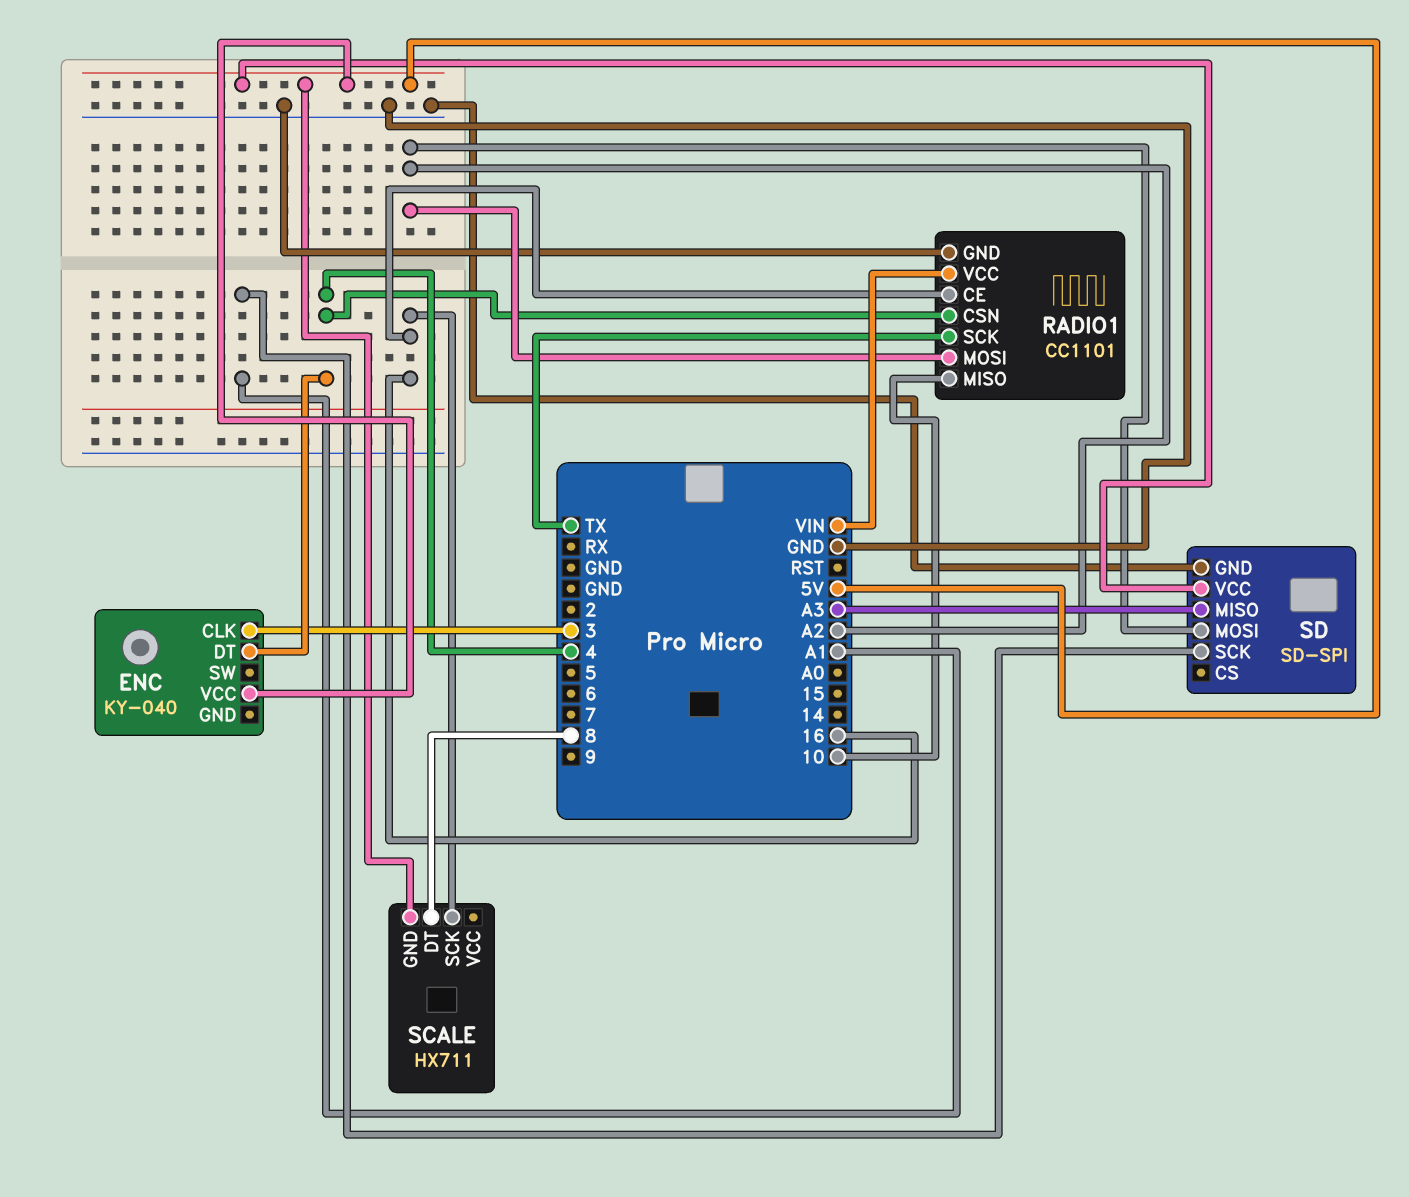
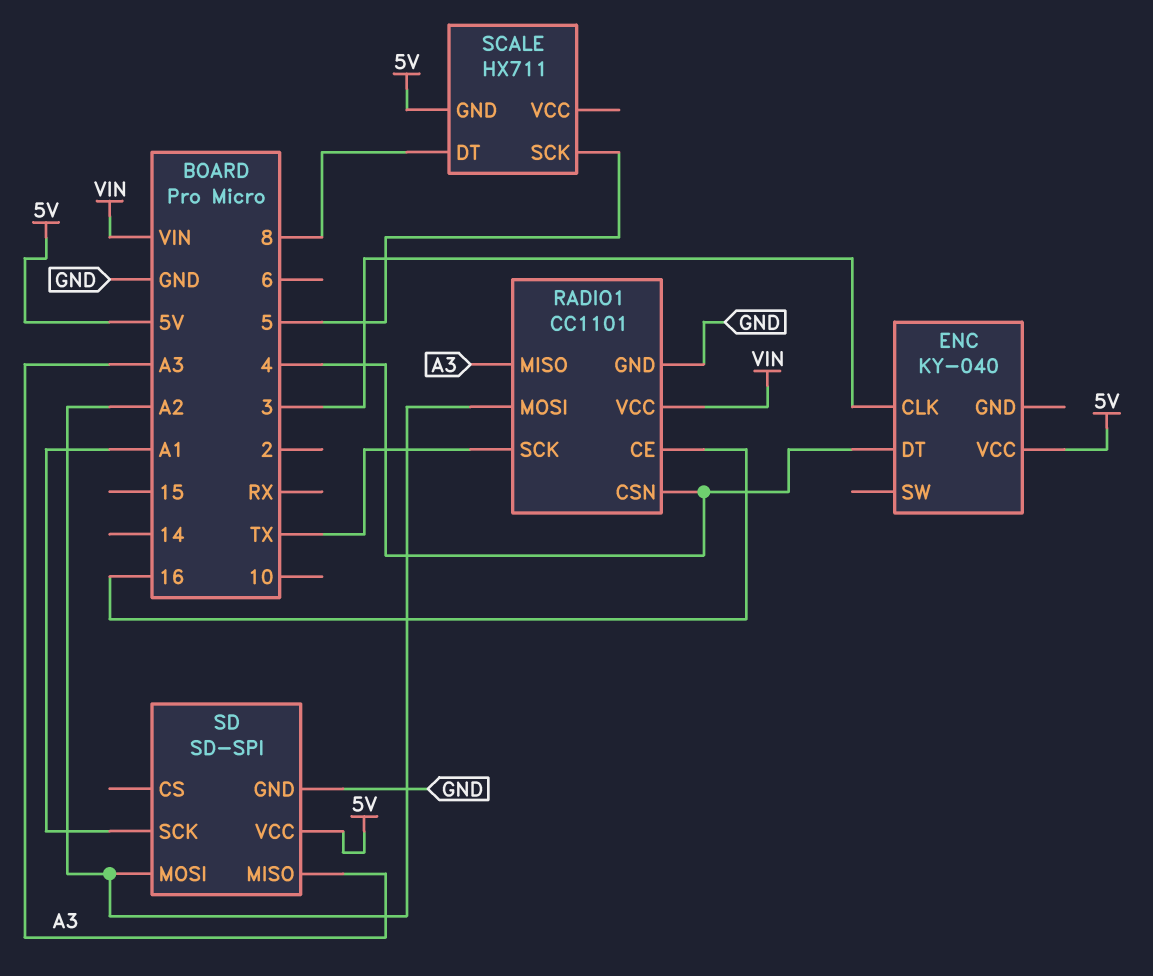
RADIO1 pin MISO: 10 -> A3
SCALE pin SCK: 16 -> 5

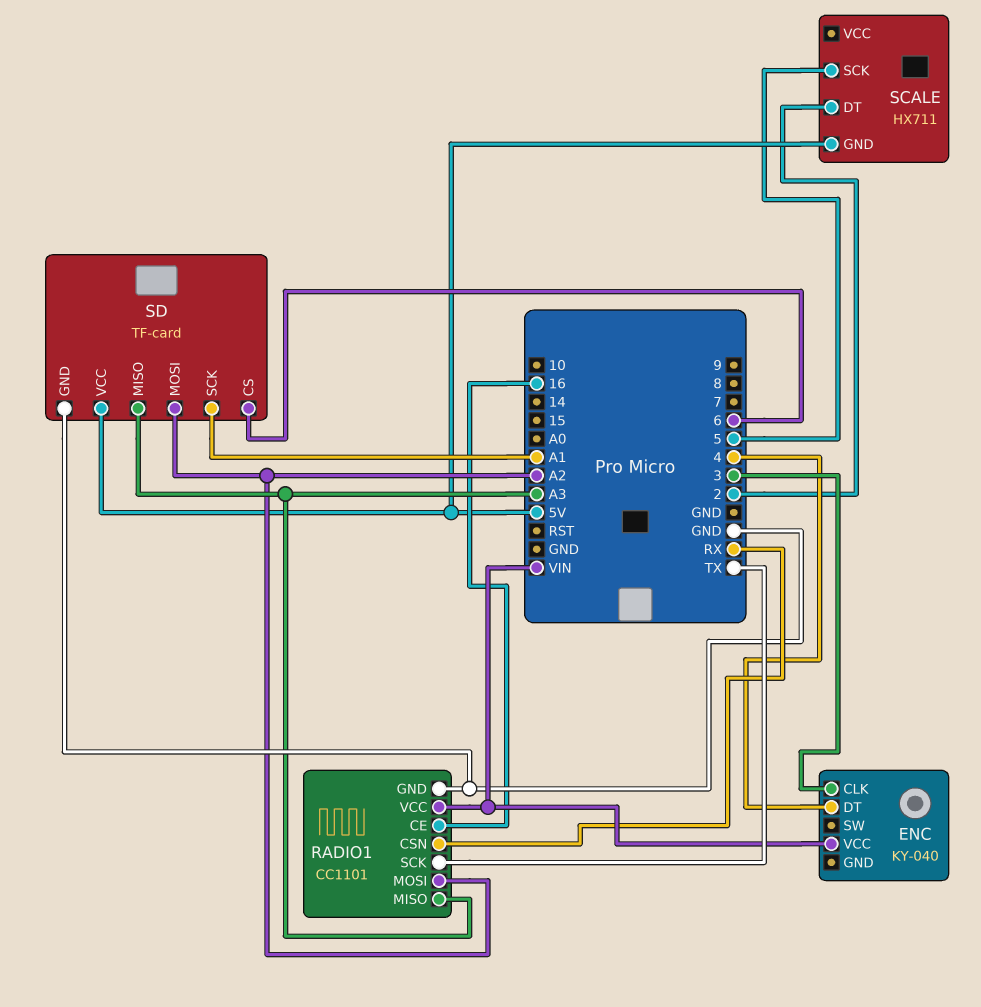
ENC pin VCC: 5V -> VIN
RADIO1 pin CSN: 4 -> RX
SCALE pin DT: 8 -> 2
SD: SD-SPI -> TF-card
SD pin CS: none -> 6

